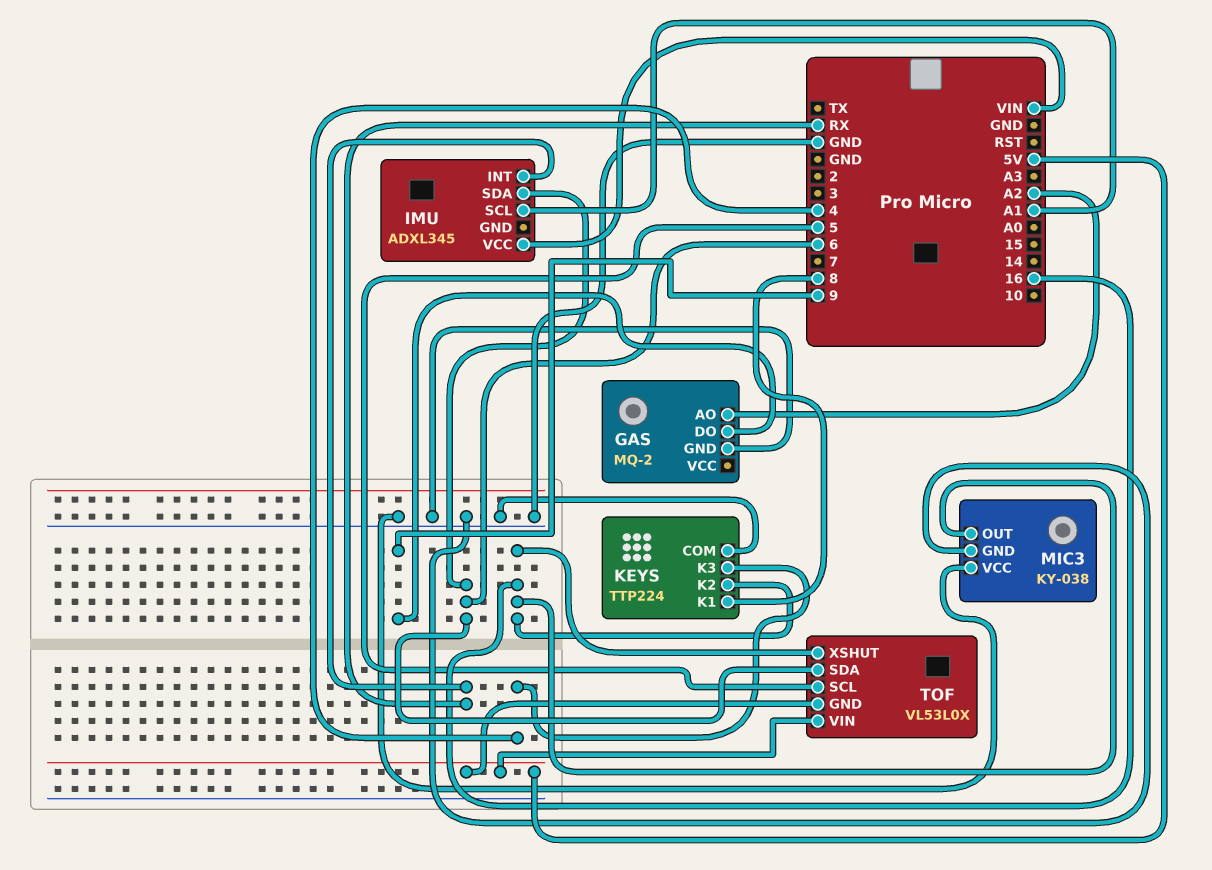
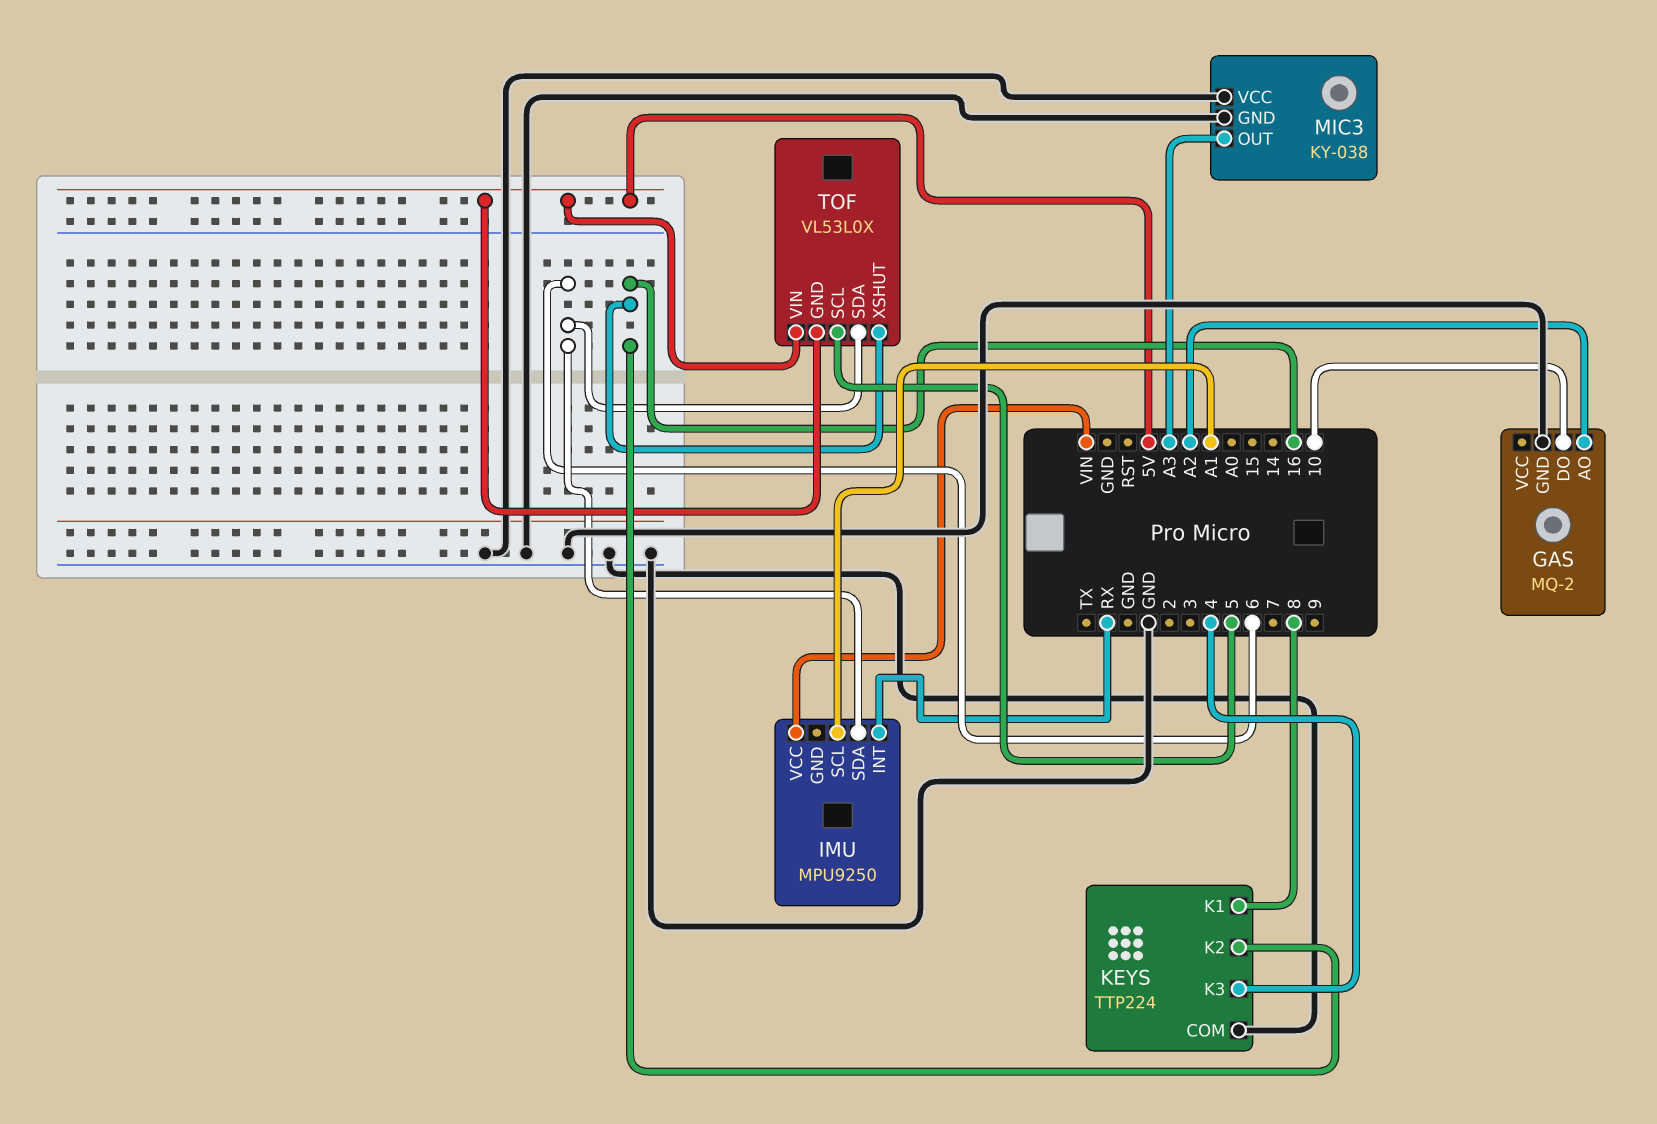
GAS pin DO: 9 -> 10
IMU: ADXL345 -> MPU9250
MIC3 pin OUT: 16 -> A3

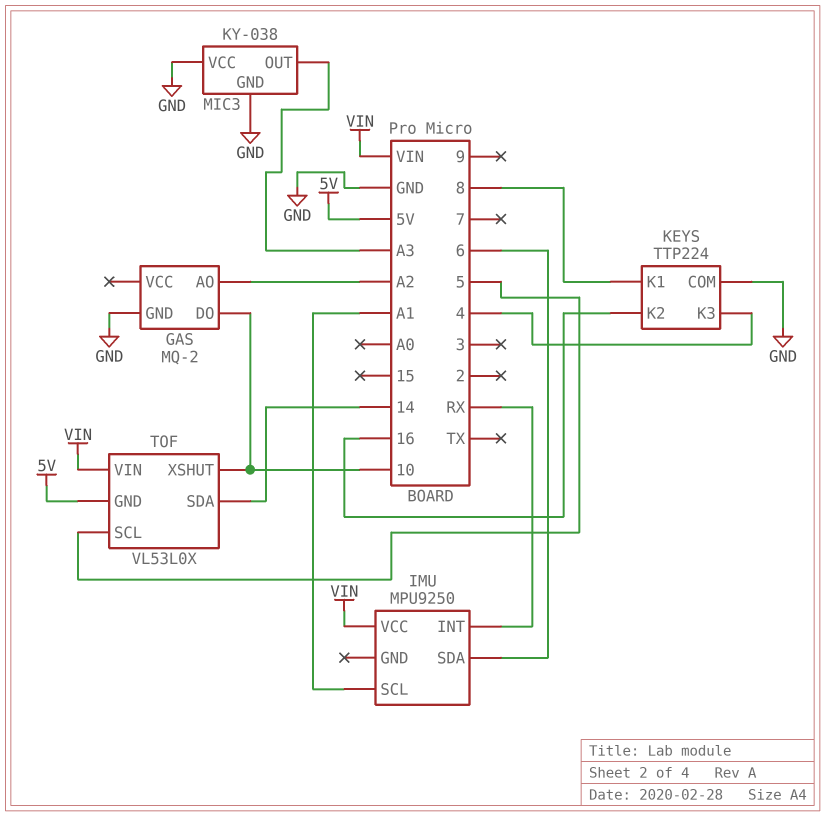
TOF pin SDA: 6 -> 14
TOF pin VIN: 5V -> VIN
TOF pin XSHUT: 16 -> 10

